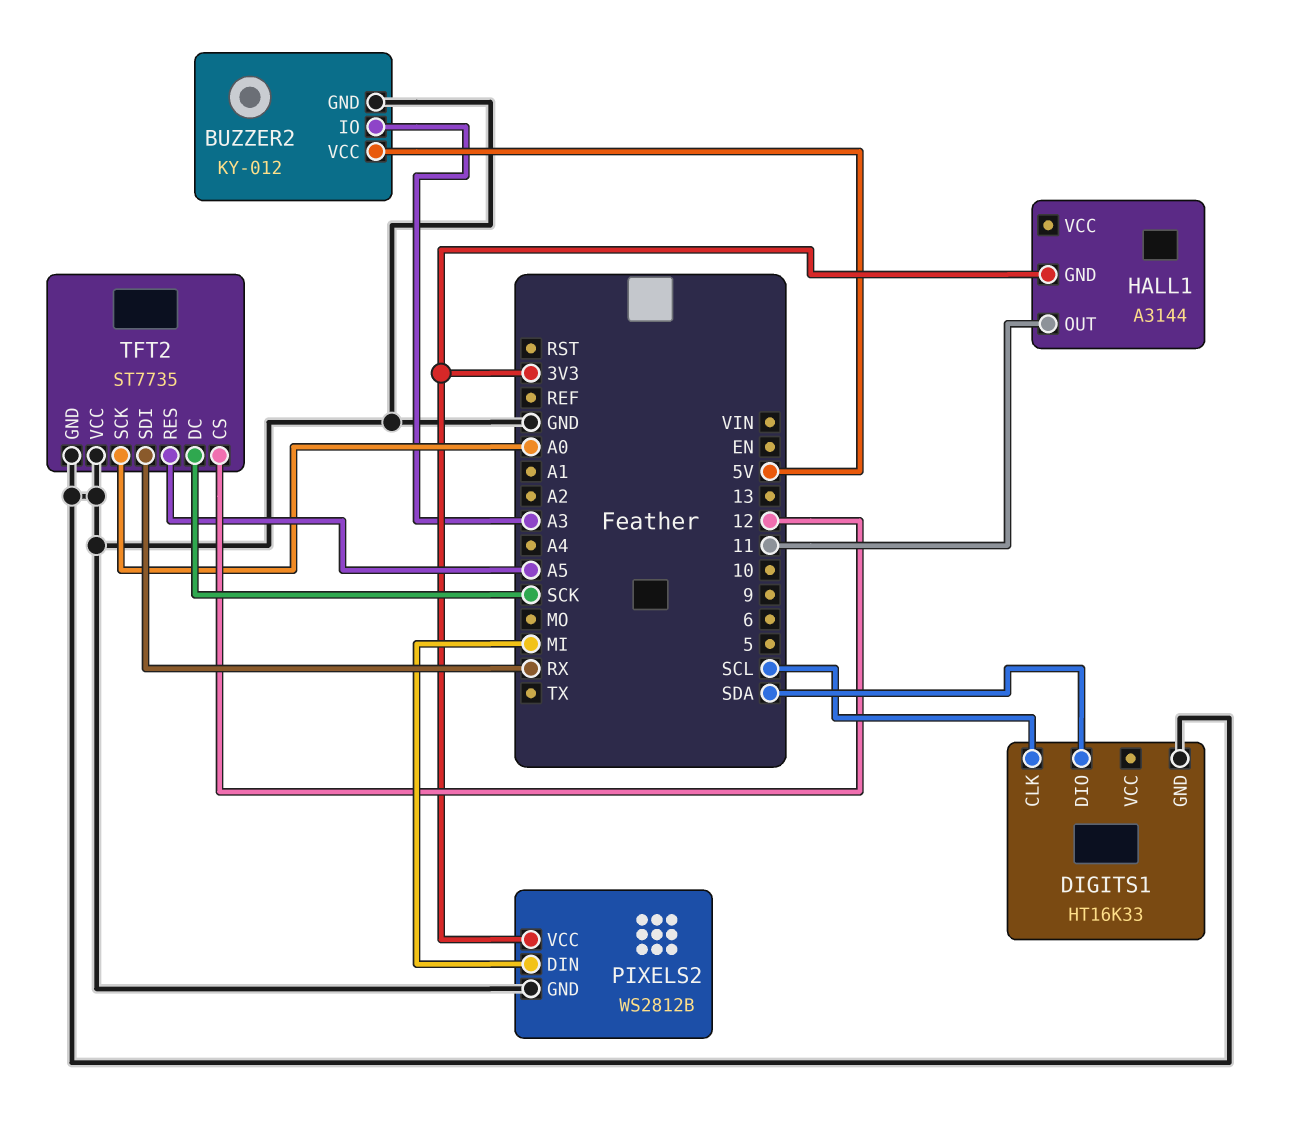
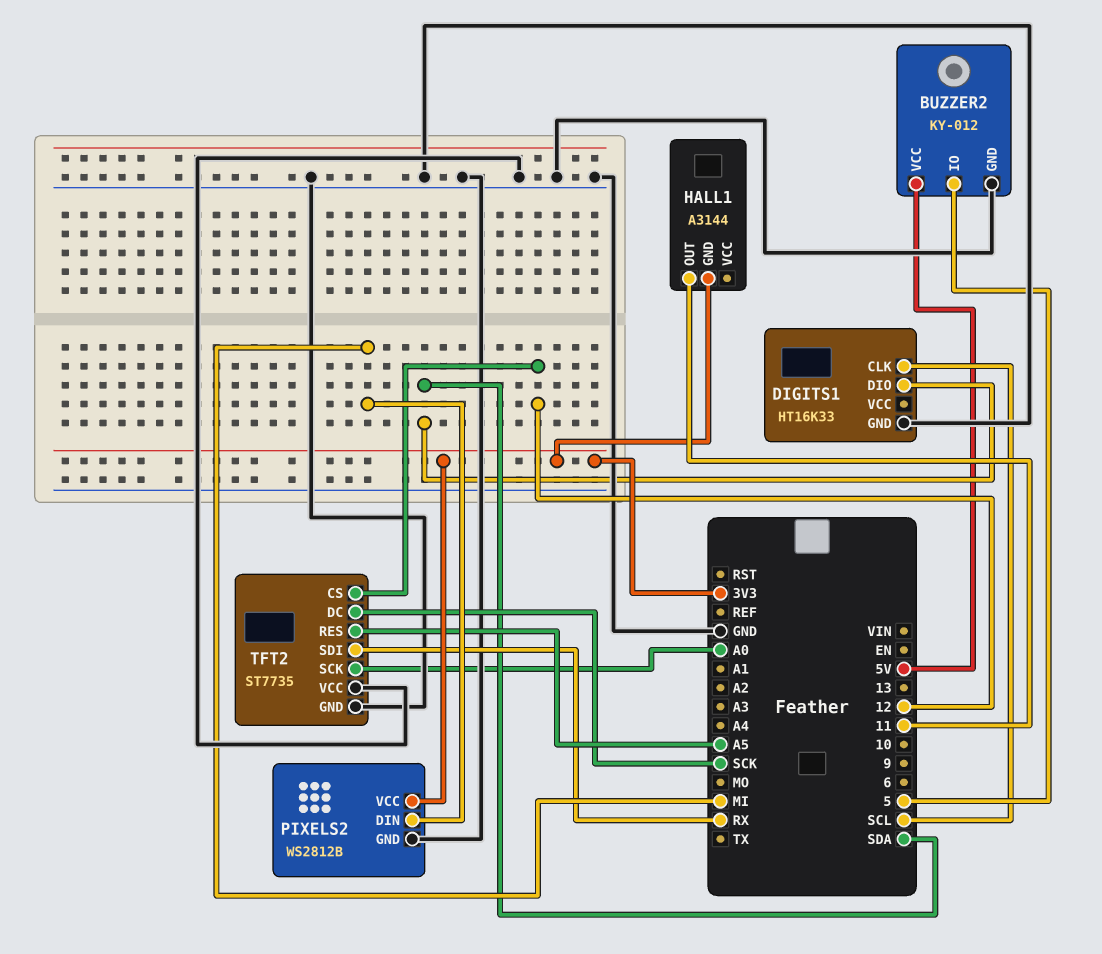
BUZZER2 pin IO: A3 -> 5

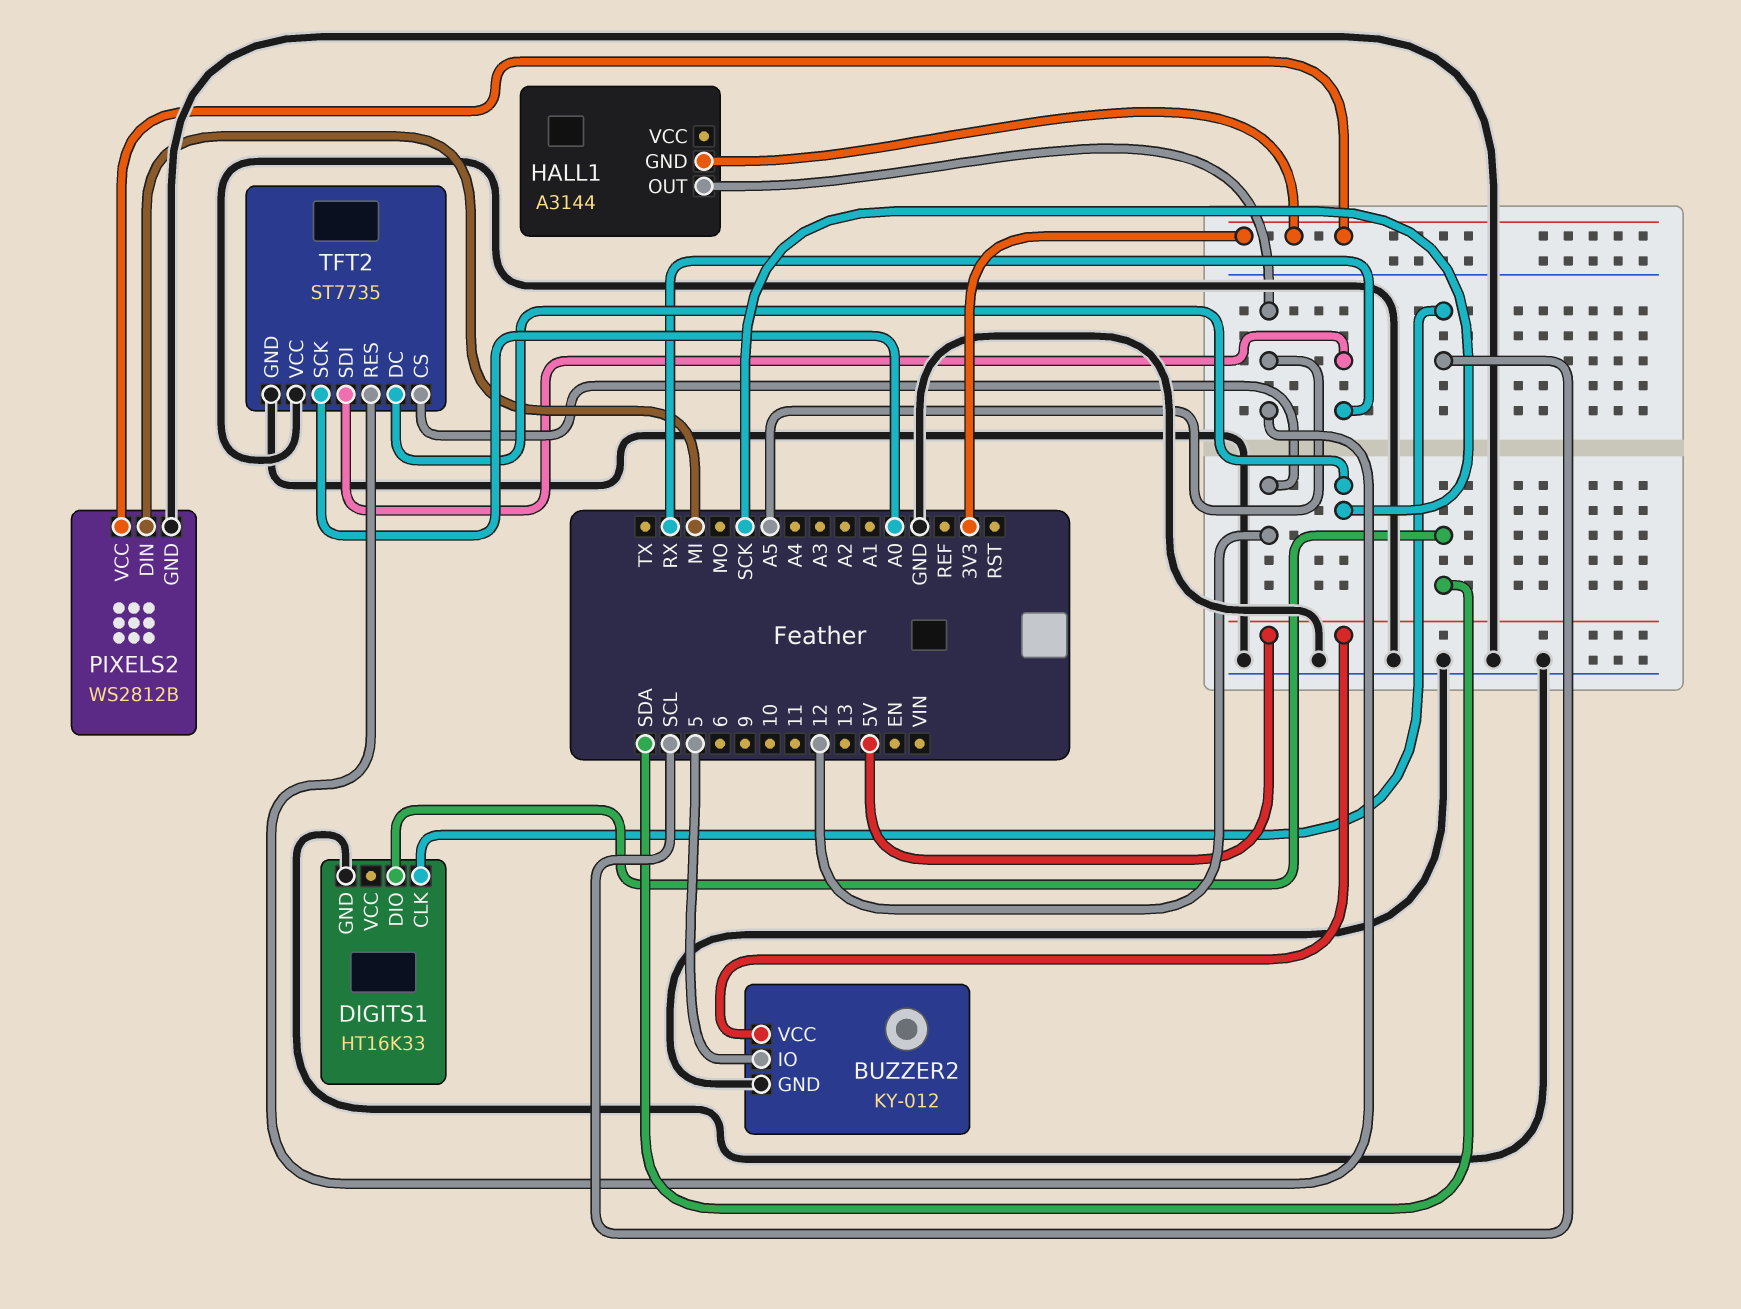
HALL1 pin OUT: 11 -> A5

